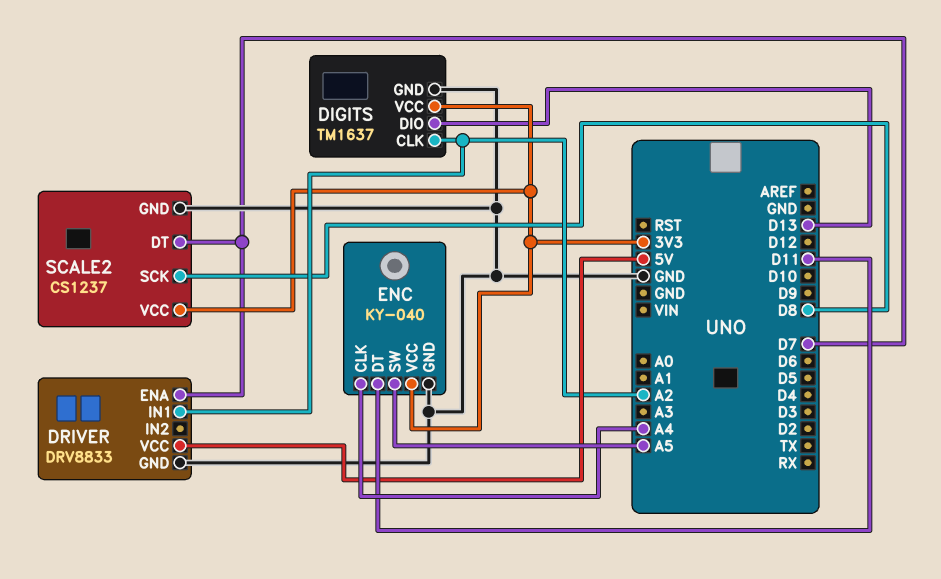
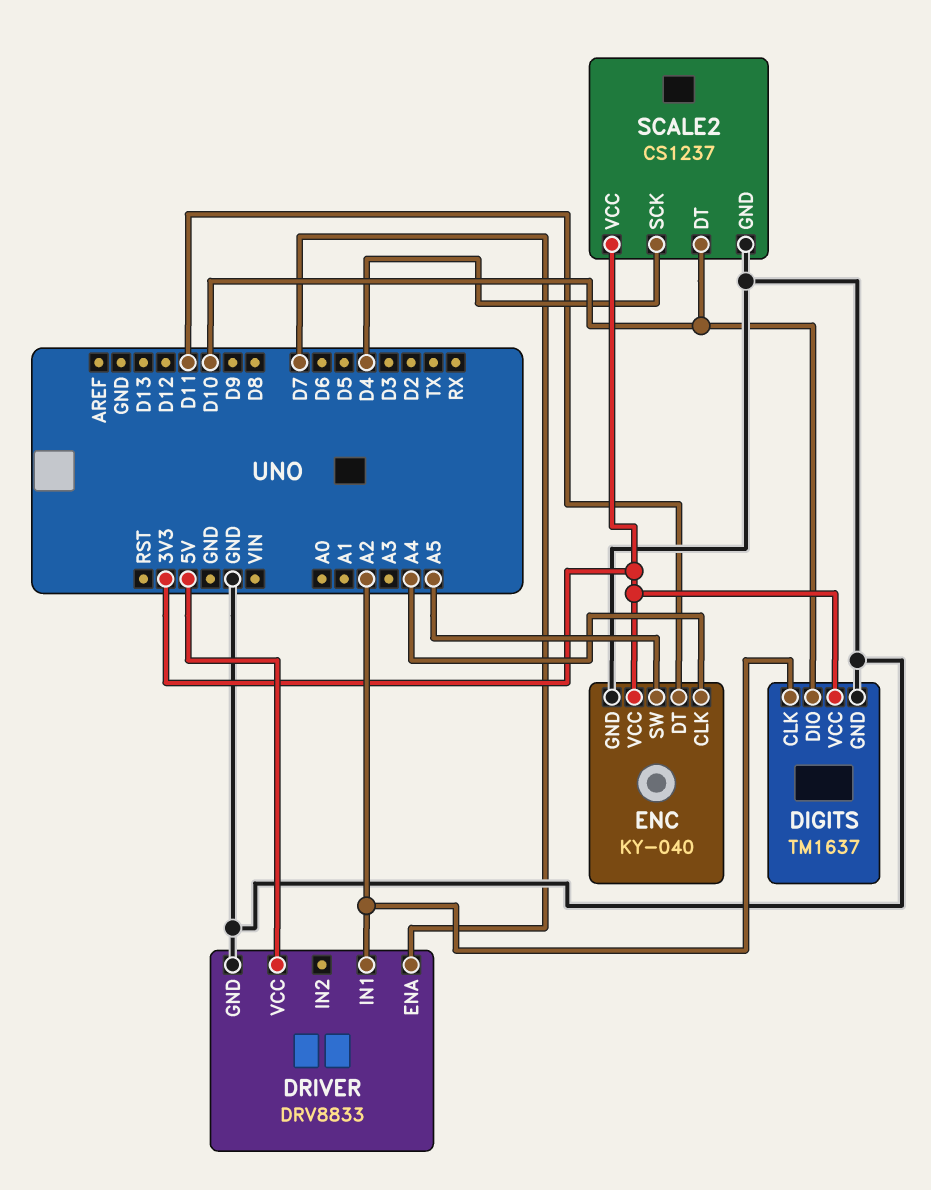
DIGITS pin DIO: D13 -> D10
SCALE2 pin DT: D7 -> D10
SCALE2 pin SCK: D8 -> D4

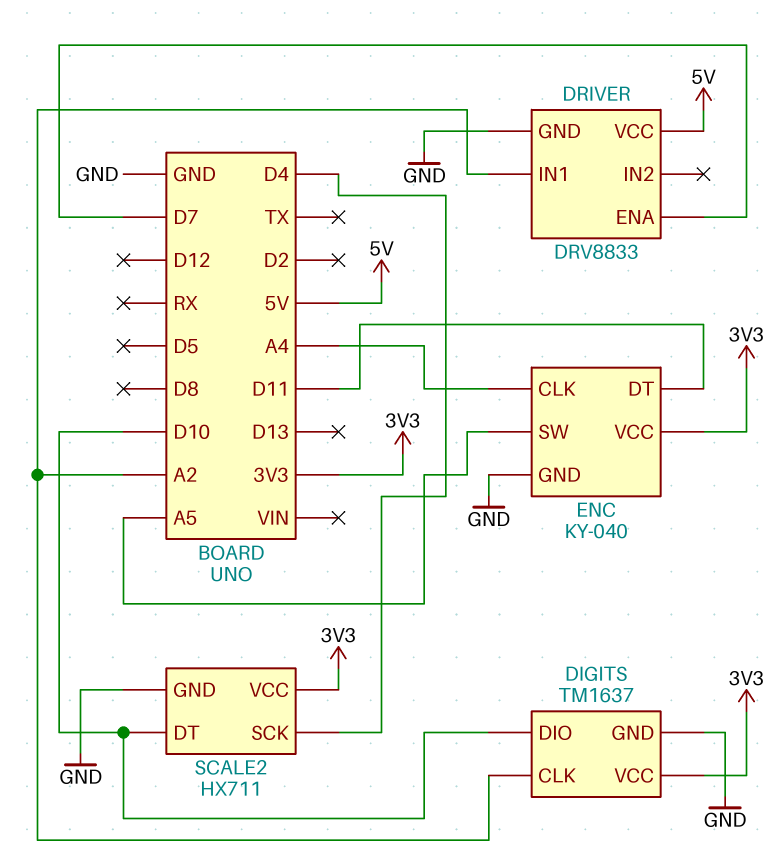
SCALE2: CS1237 -> HX711

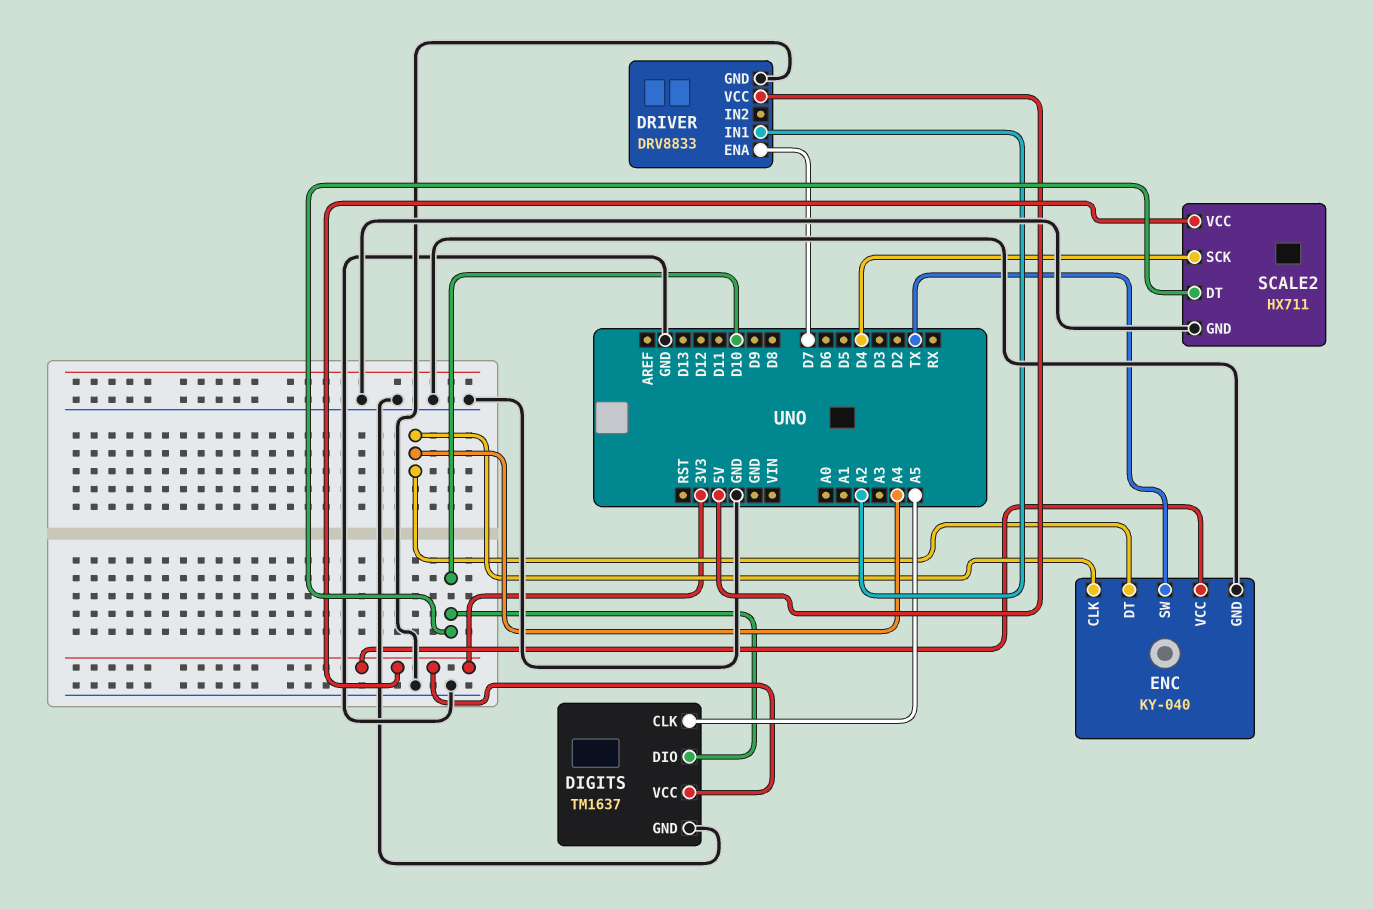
DIGITS pin CLK: A2 -> A5
ENC pin DT: D11 -> A4
ENC pin SW: A5 -> TX

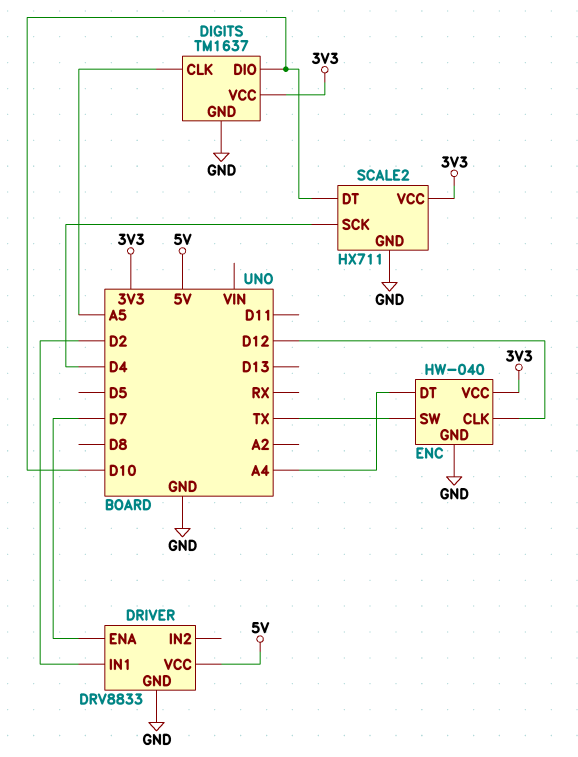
DRIVER pin IN1: A2 -> D2
ENC: KY-040 -> HW-040
ENC pin CLK: A4 -> D12

